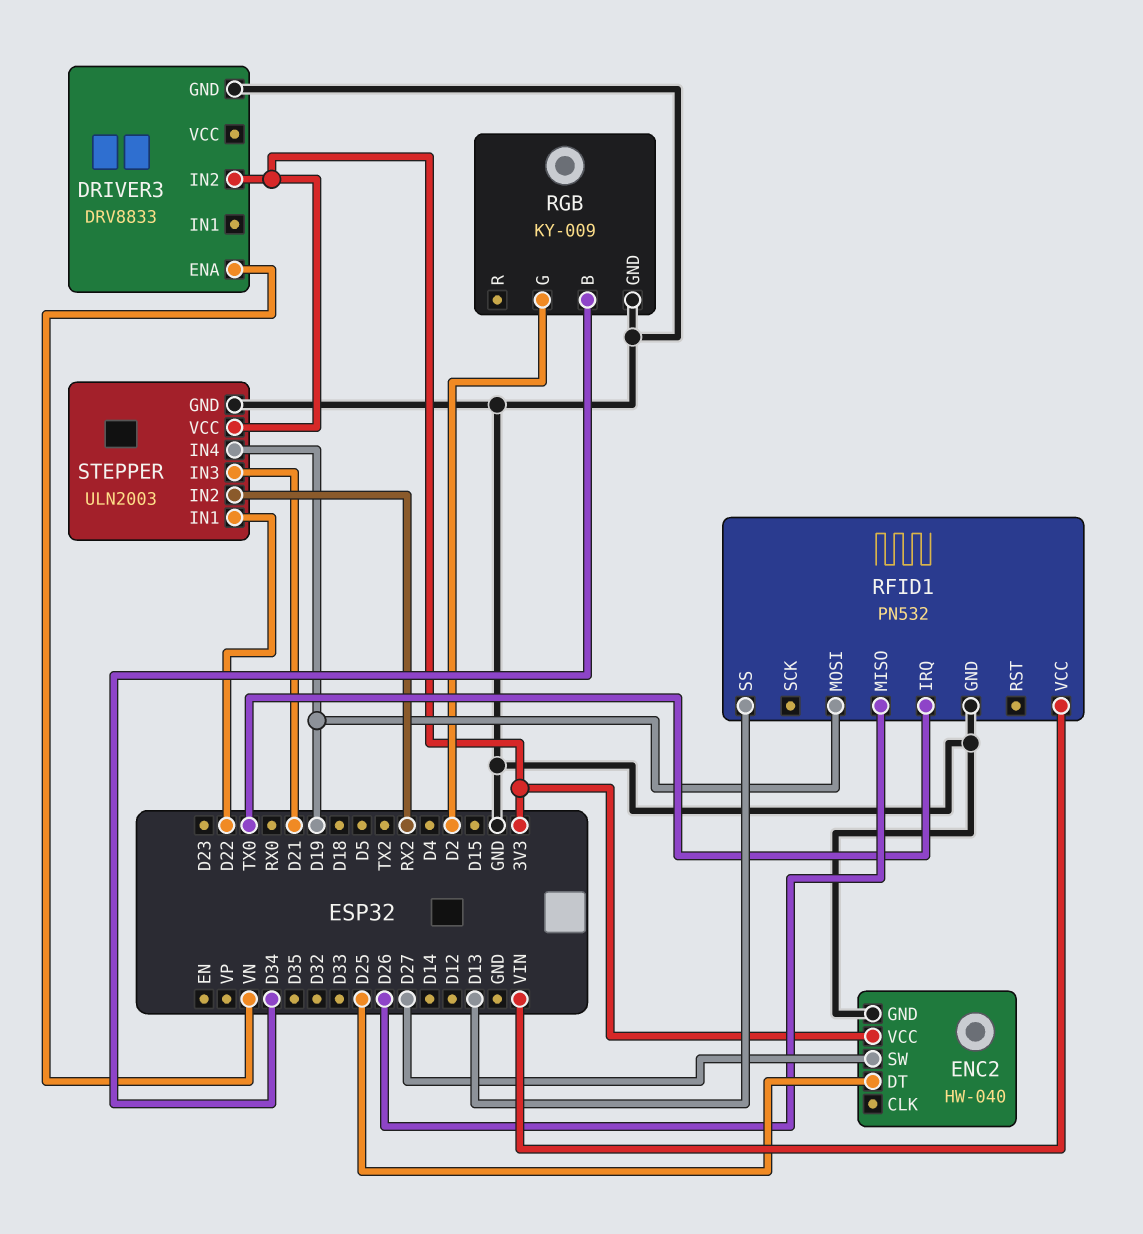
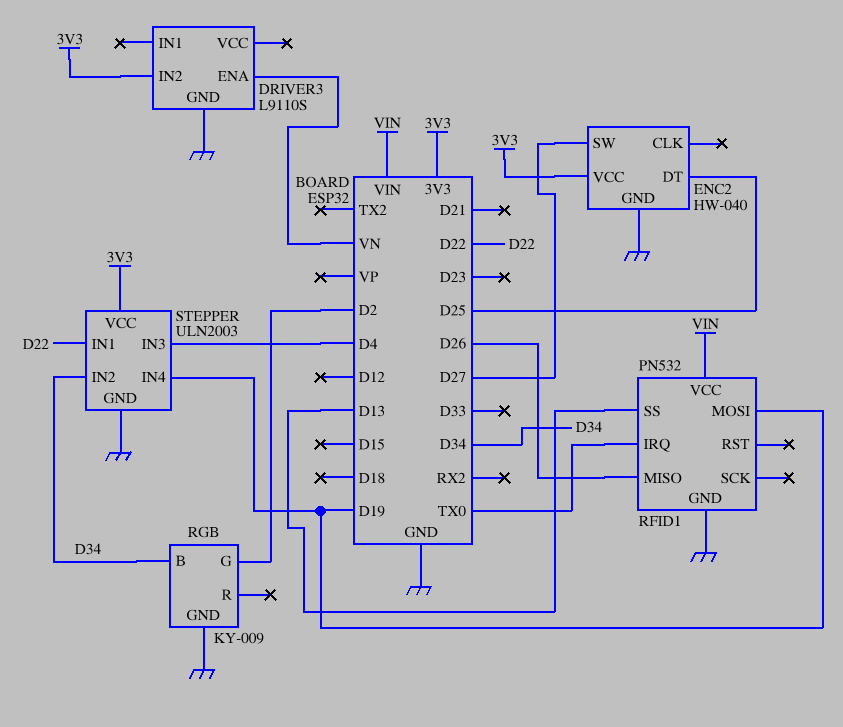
DRIVER3: DRV8833 -> L9110S
STEPPER pin IN2: RX2 -> D34
STEPPER pin IN3: D21 -> D4

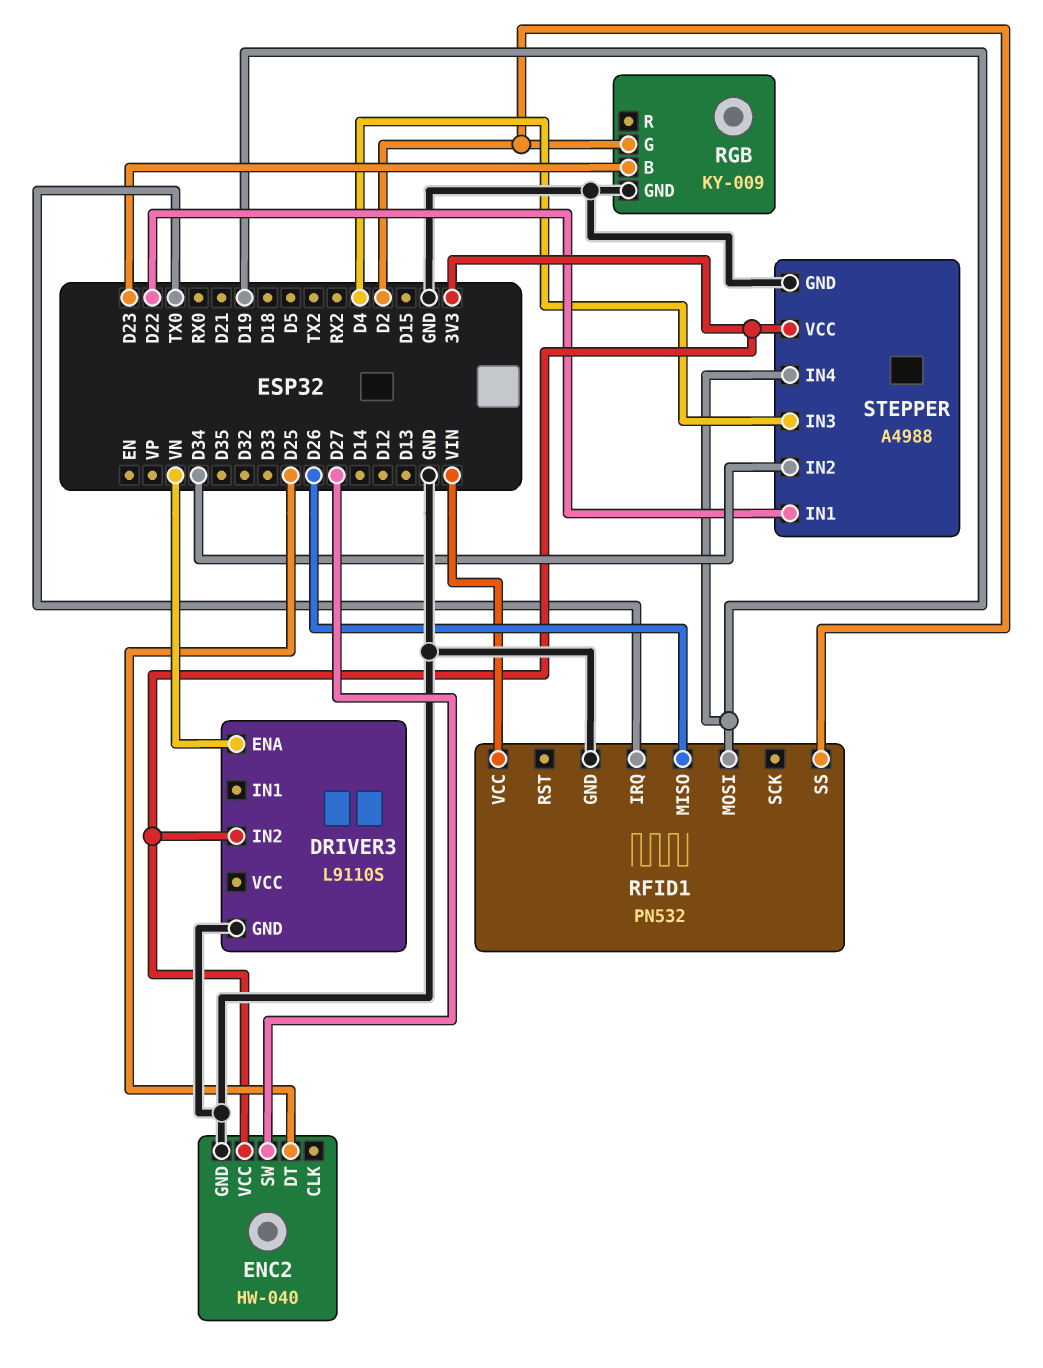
RFID1 pin SS: D13 -> D2
RGB pin B: D34 -> D23
STEPPER: ULN2003 -> A4988

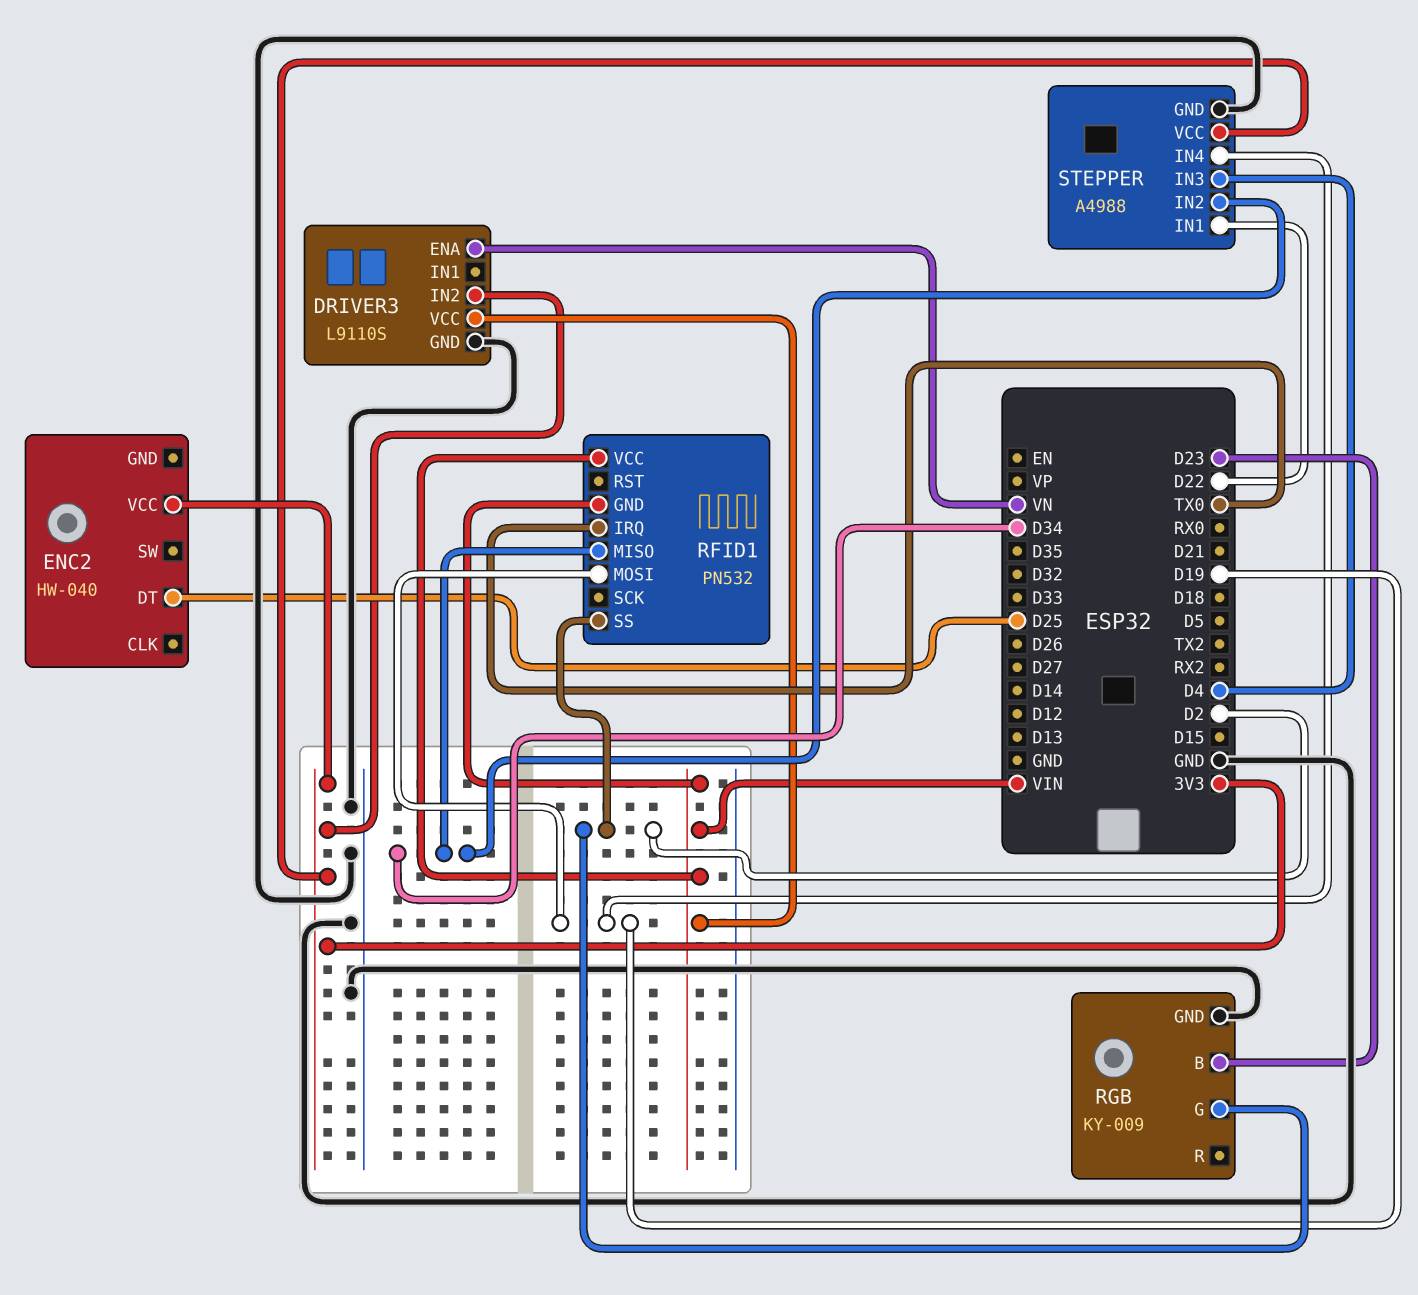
DRIVER3 pin VCC: none -> VIN
ENC2 pin GND: GND -> none
ENC2 pin SW: D27 -> none
RFID1 pin GND: GND -> VIN
RFID1 pin MISO: D26 -> D34

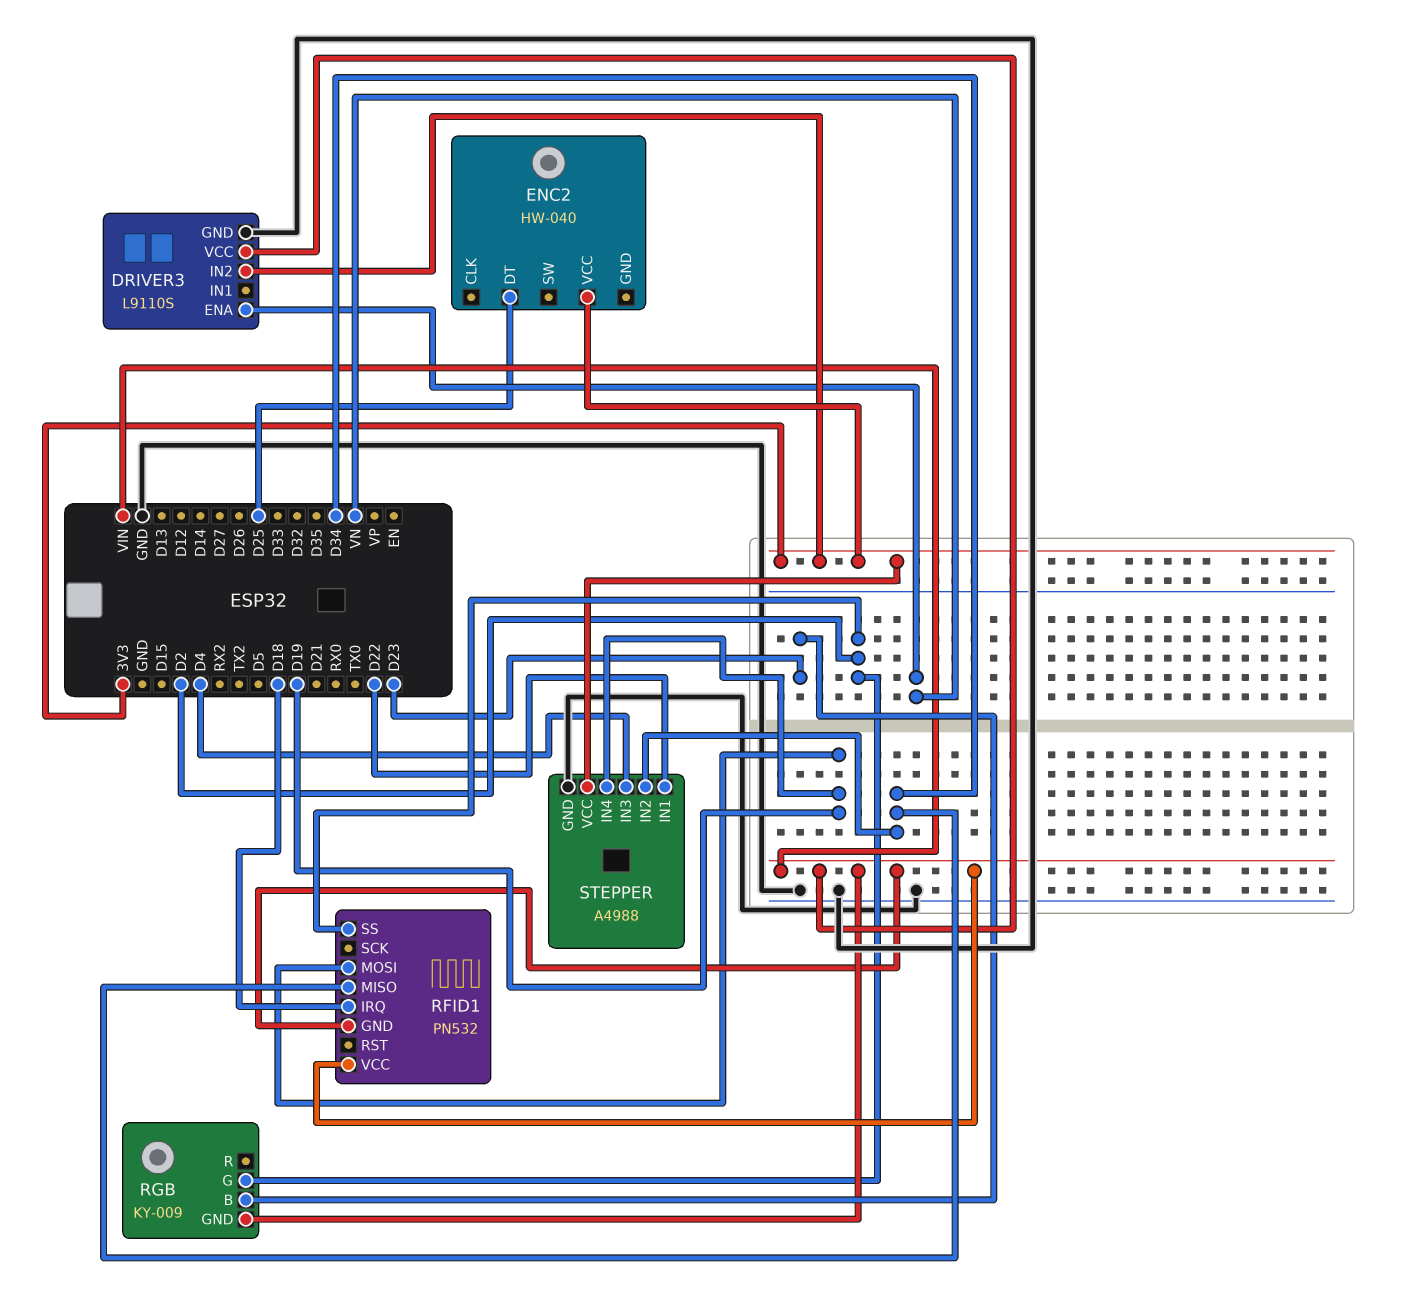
RFID1 pin IRQ: TX0 -> D18
RGB pin GND: GND -> VIN

